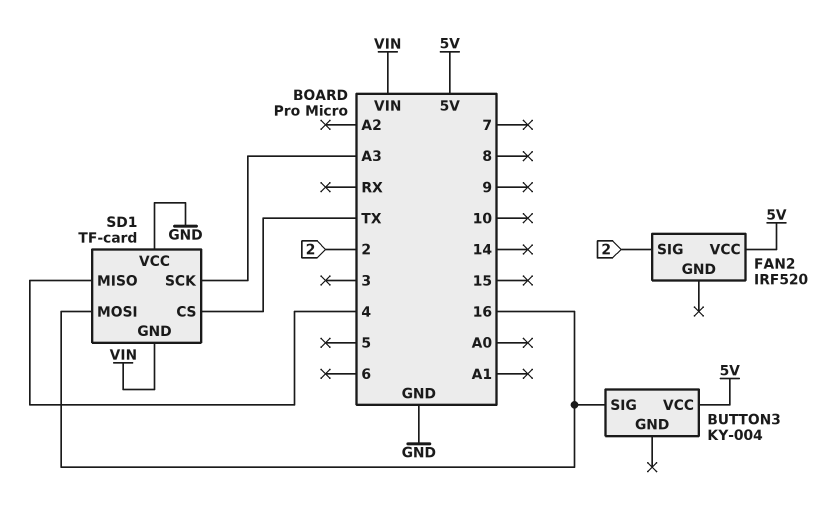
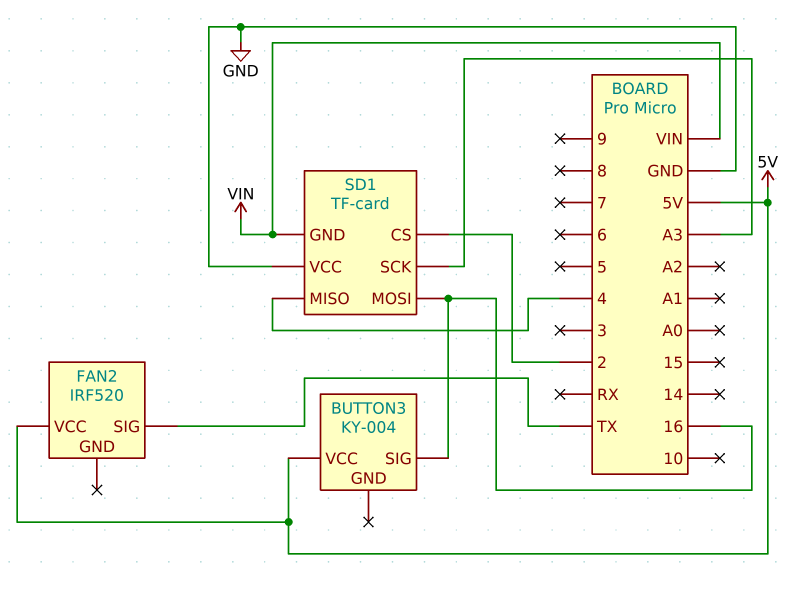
FAN2 pin SIG: 2 -> TX
SD1 pin CS: TX -> 2

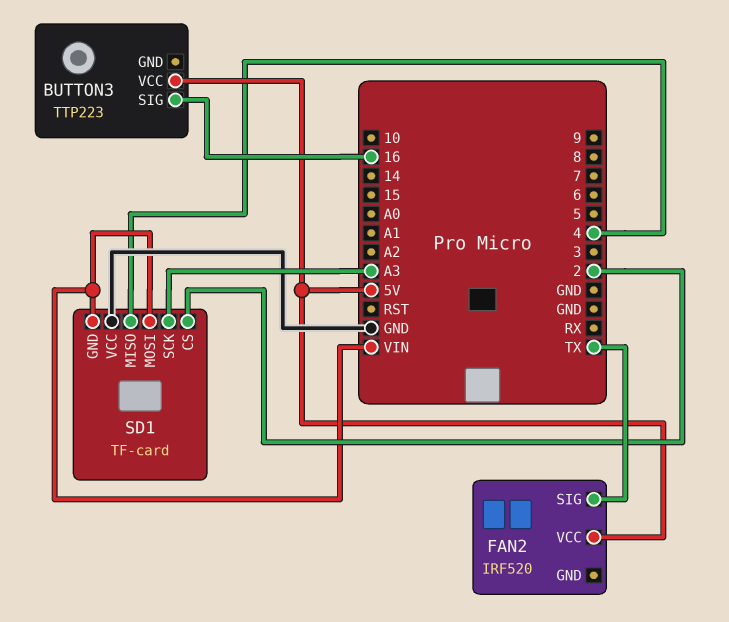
BUTTON3: KY-004 -> TTP223
SD1 pin MOSI: 16 -> VIN

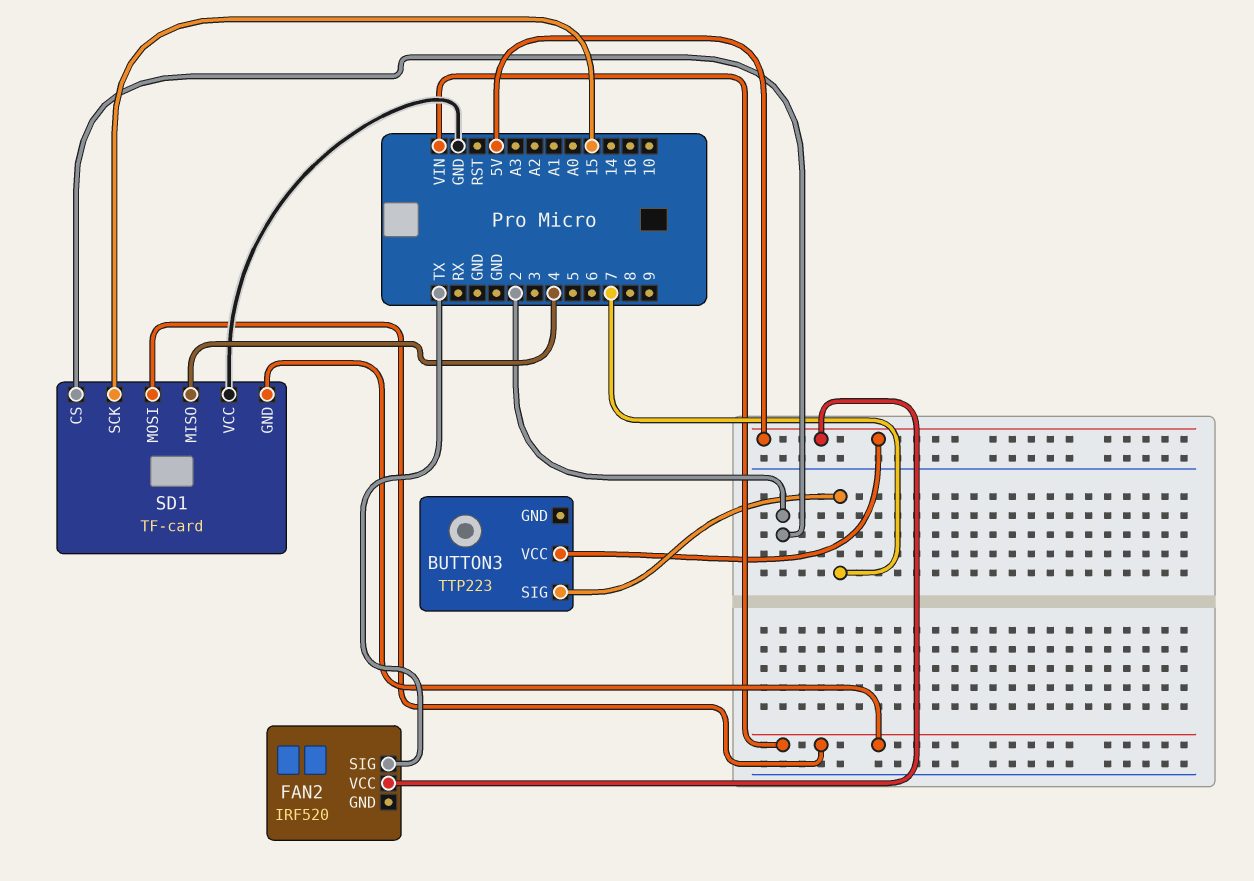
BUTTON3 pin SIG: 16 -> 7
SD1 pin SCK: A3 -> 15

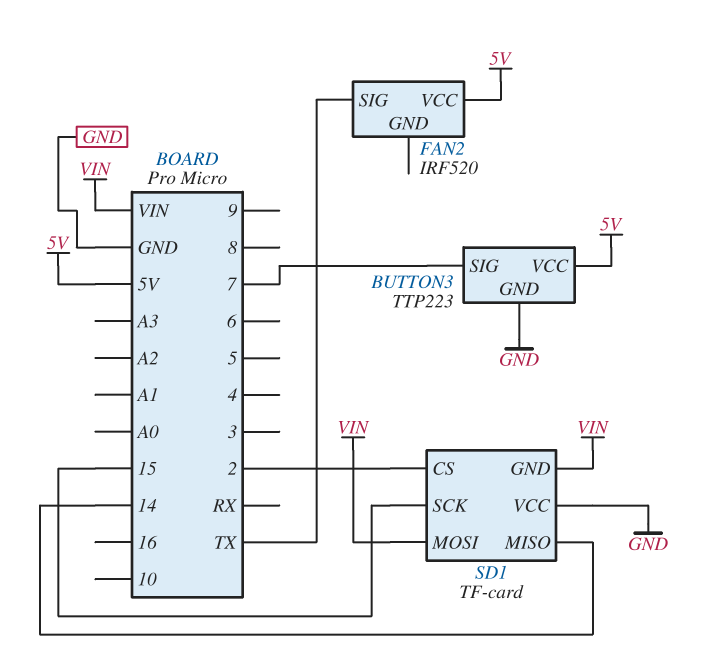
BUTTON3 pin GND: none -> GND
SD1 pin MISO: 4 -> 14

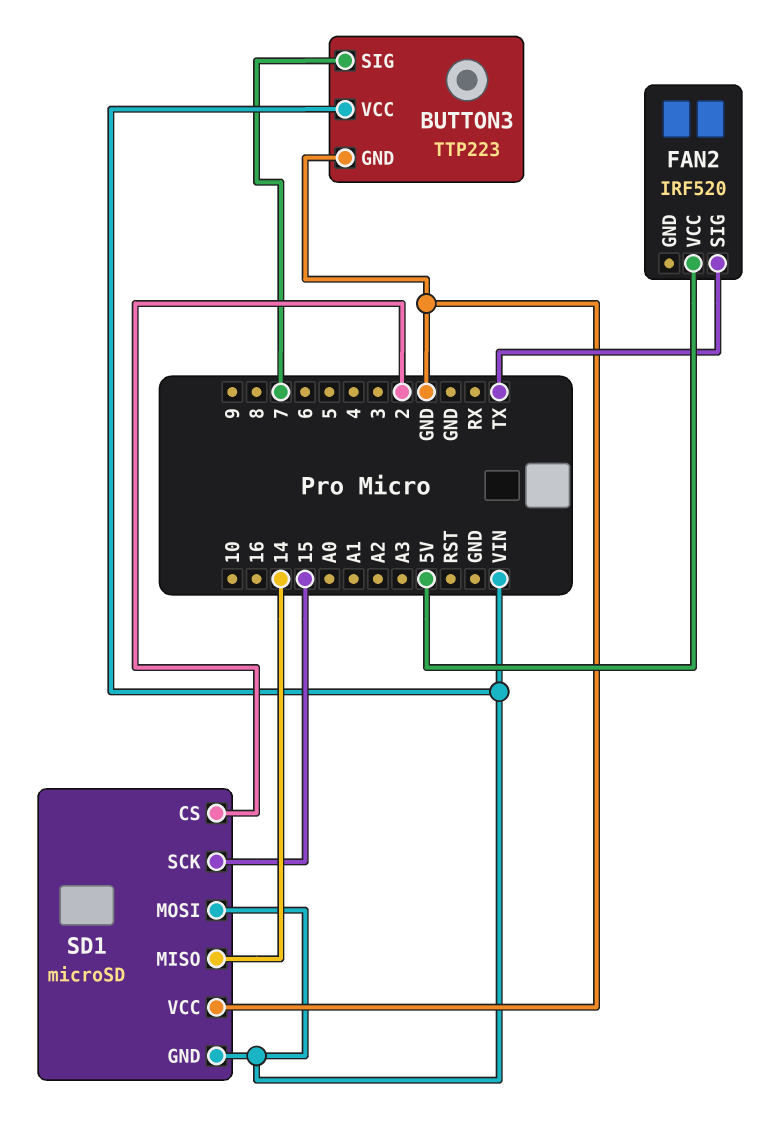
BUTTON3 pin VCC: 5V -> VIN
SD1: TF-card -> microSD

